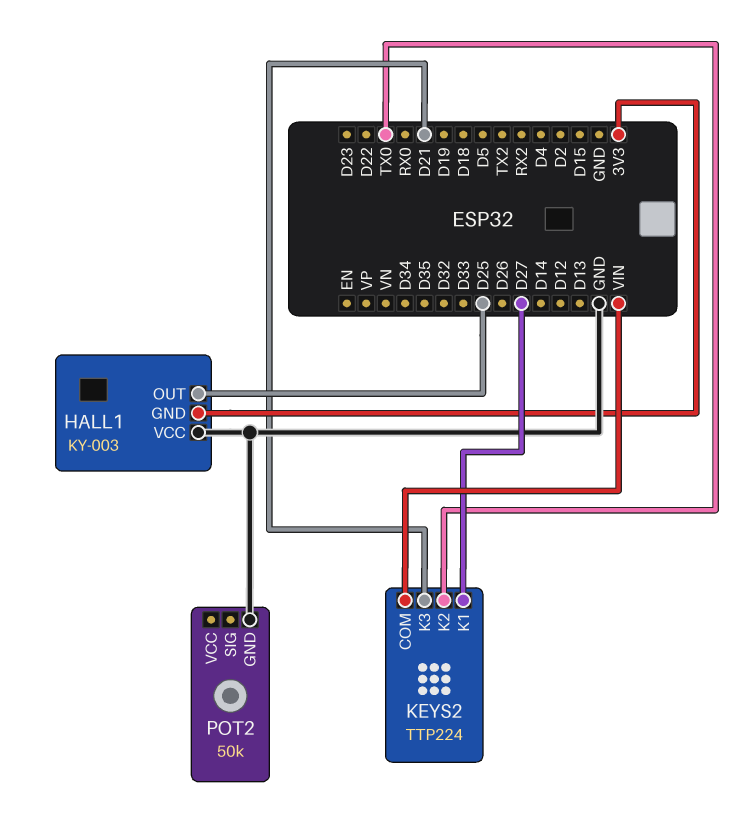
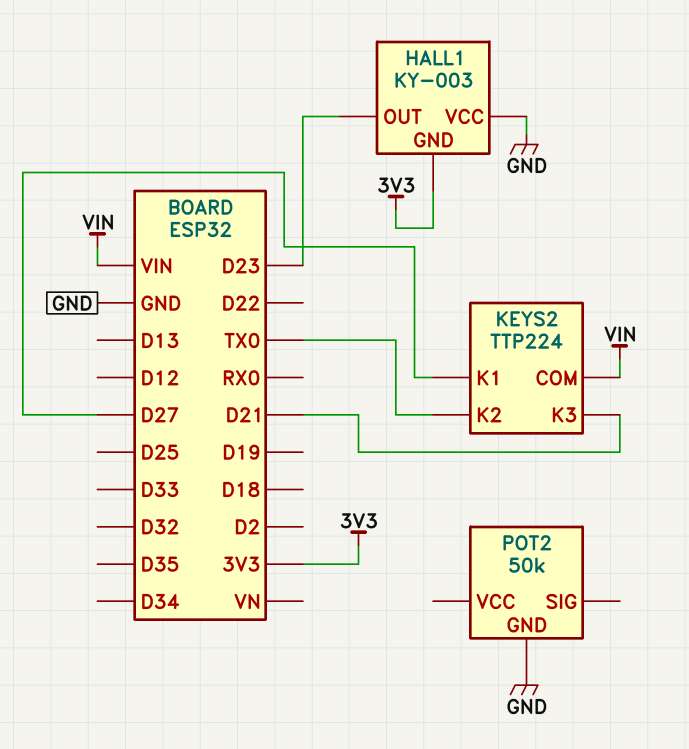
HALL1 pin OUT: D25 -> D23

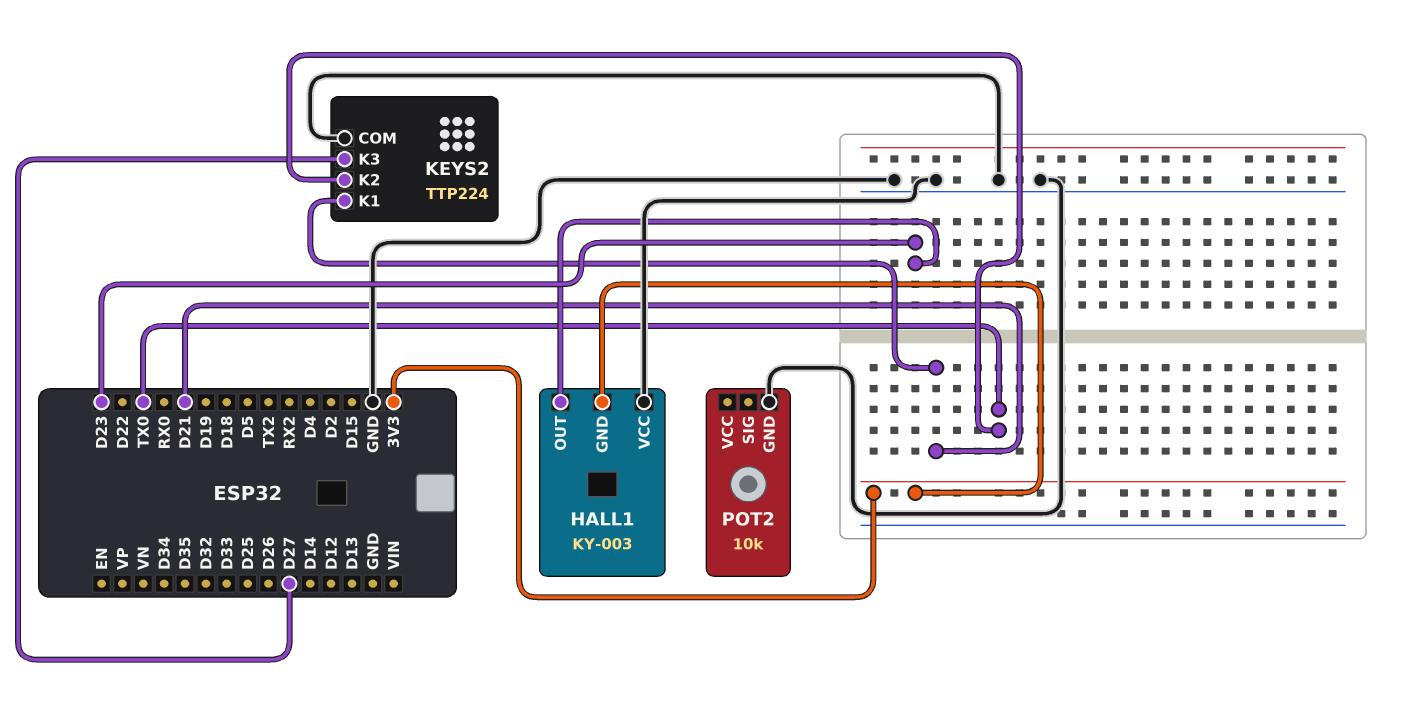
KEYS2 pin COM: VIN -> GND
KEYS2 pin K1: D27 -> D21
KEYS2 pin K3: D21 -> D27
POT2: 50k -> 10k

